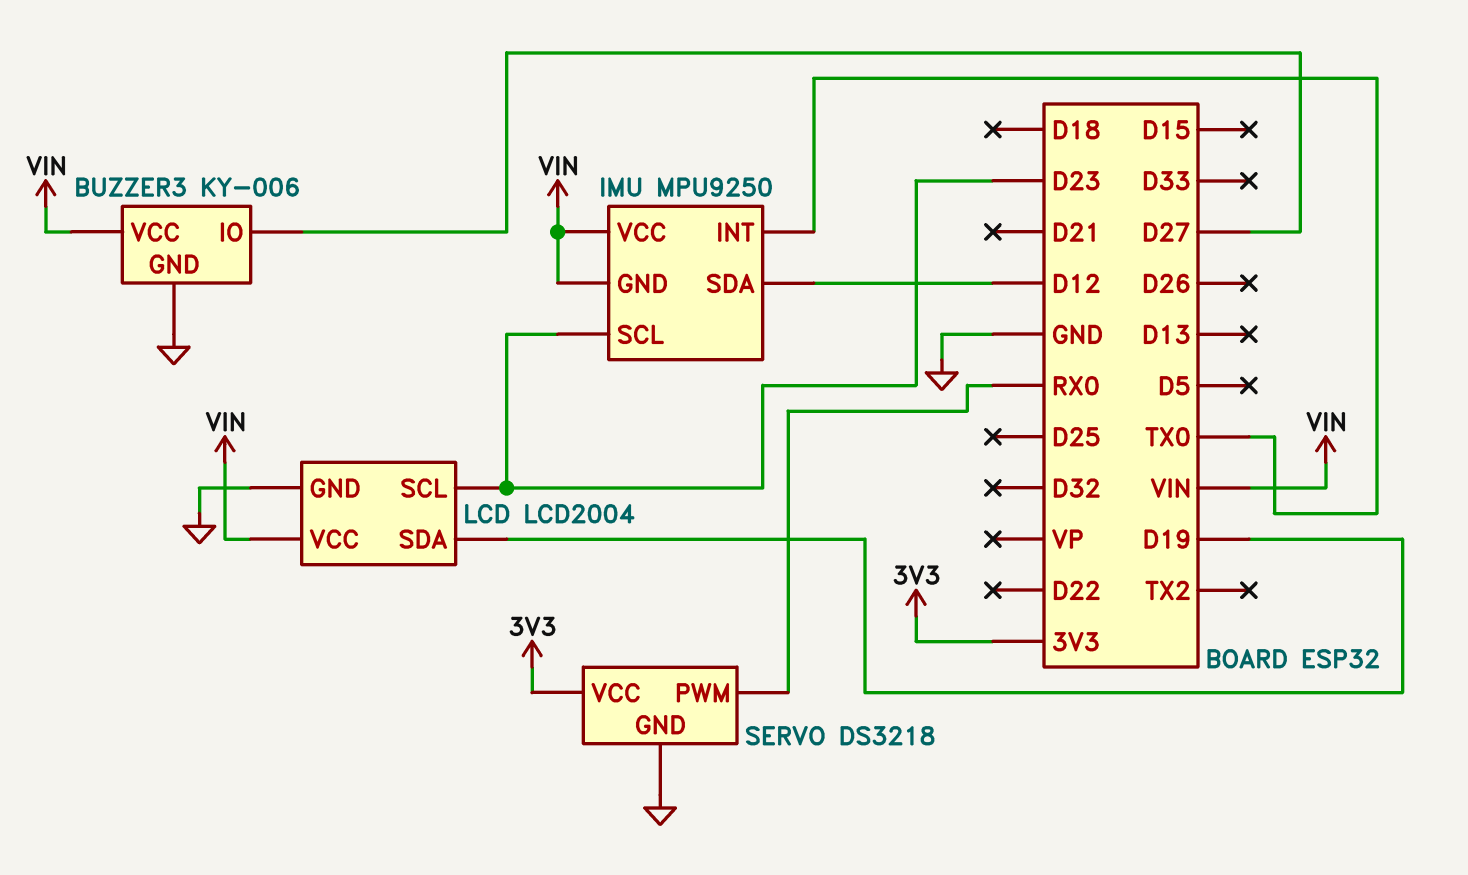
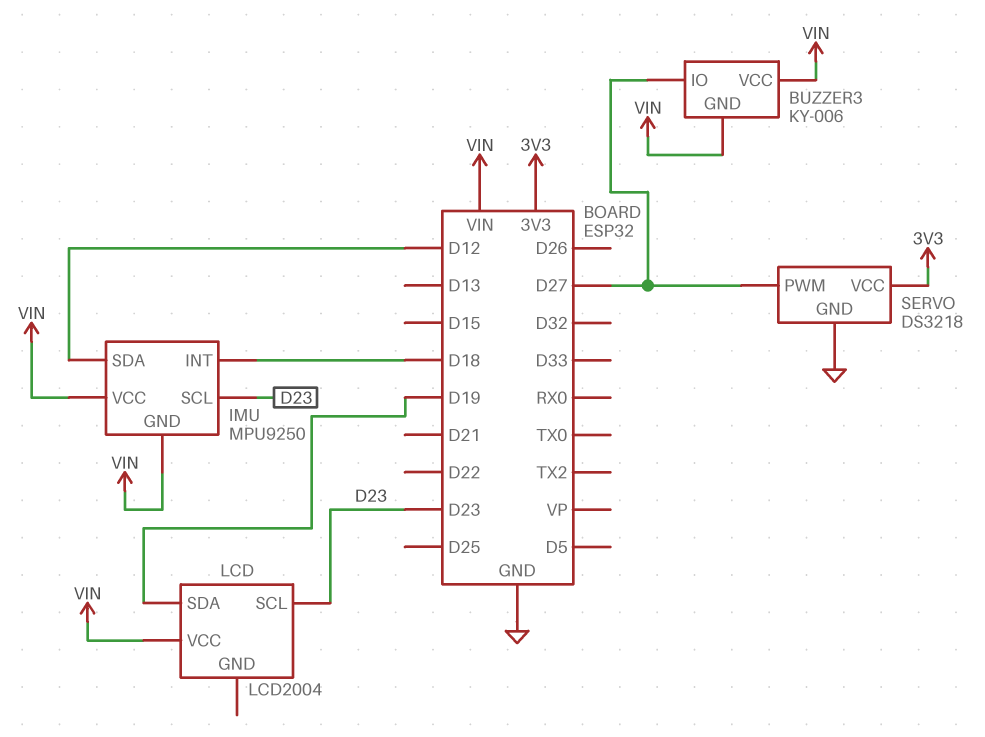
BUZZER3 pin GND: GND -> VIN
IMU pin INT: TX0 -> D18
LCD pin GND: GND -> none
SERVO pin PWM: RX0 -> D27

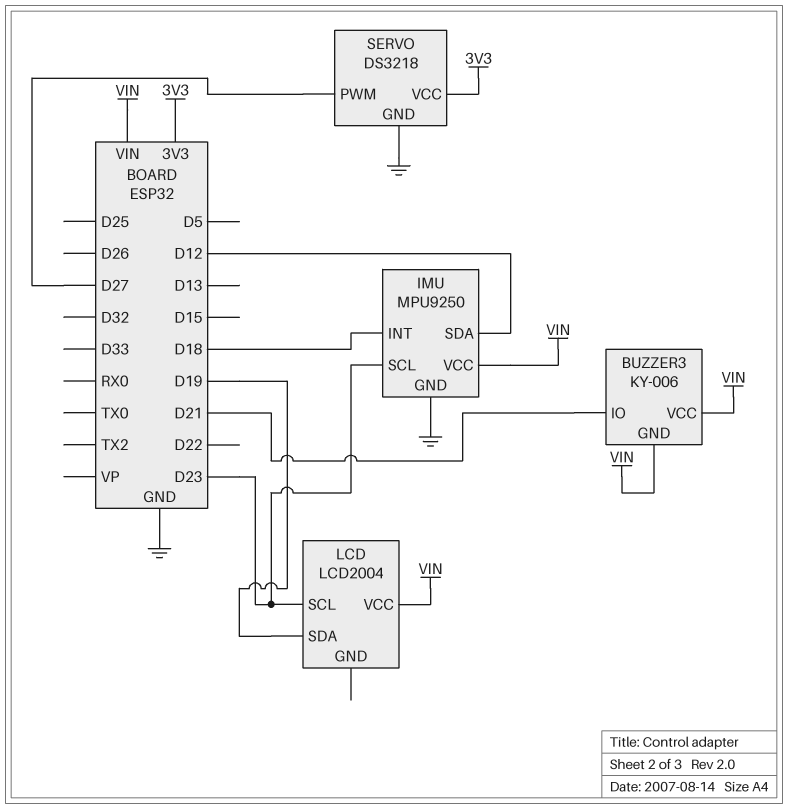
BUZZER3 pin IO: D27 -> D21
IMU pin GND: VIN -> GND

